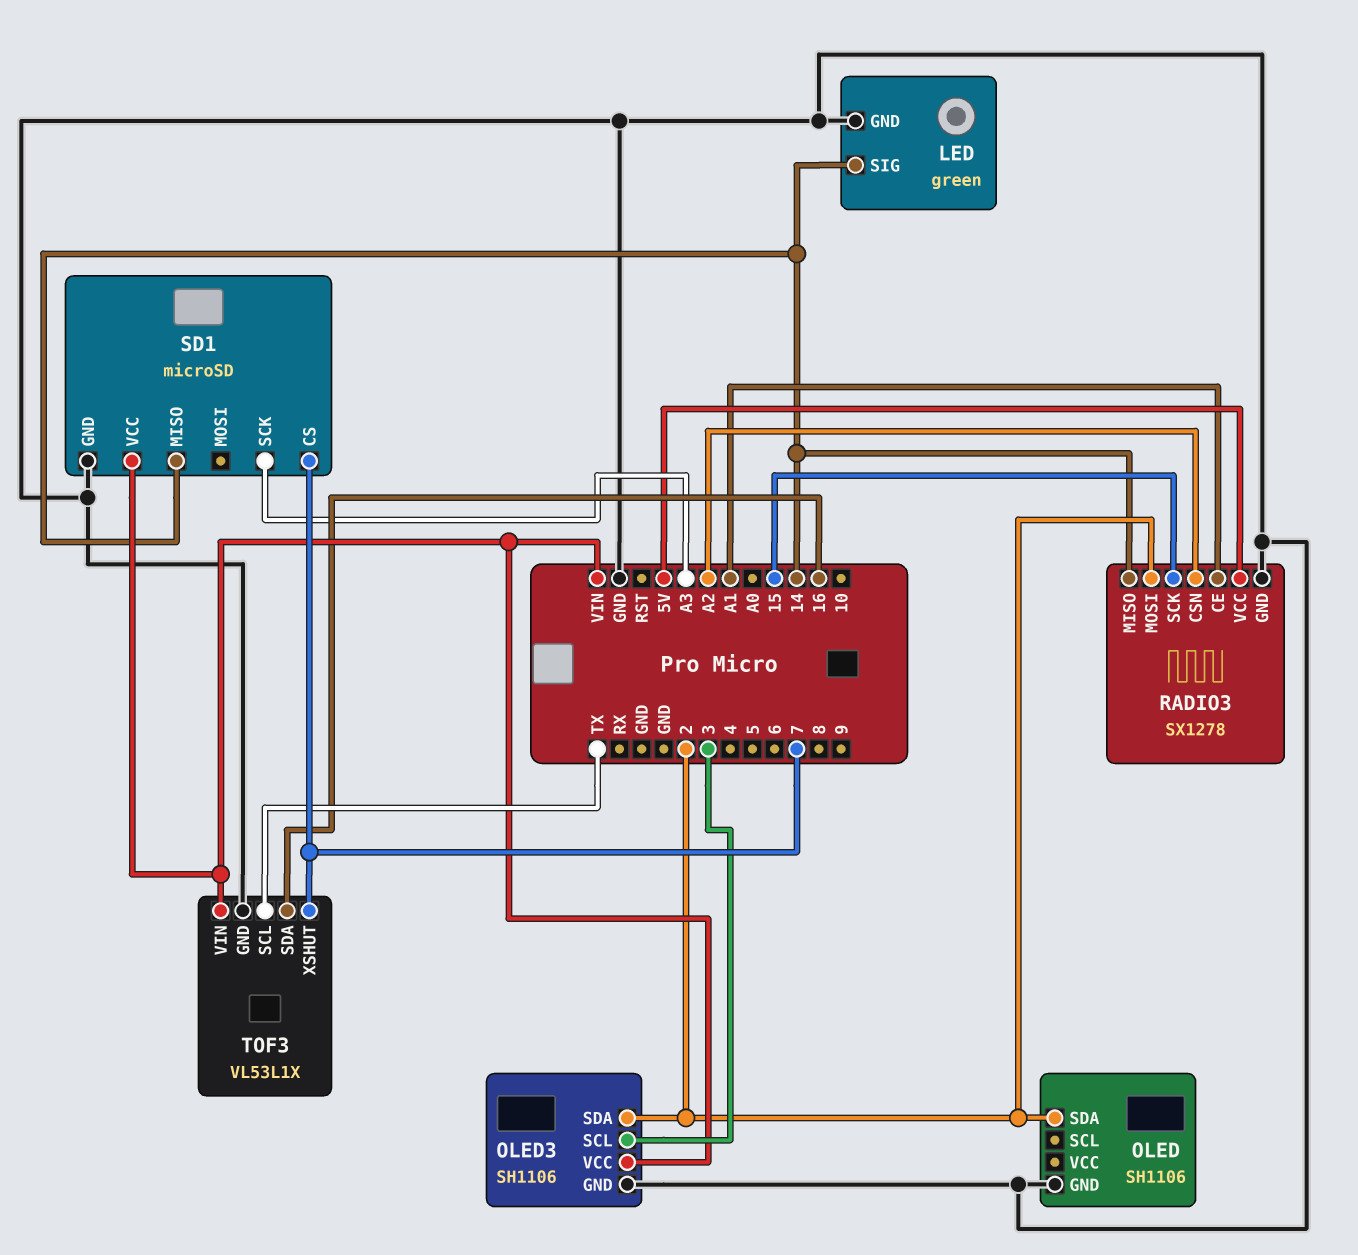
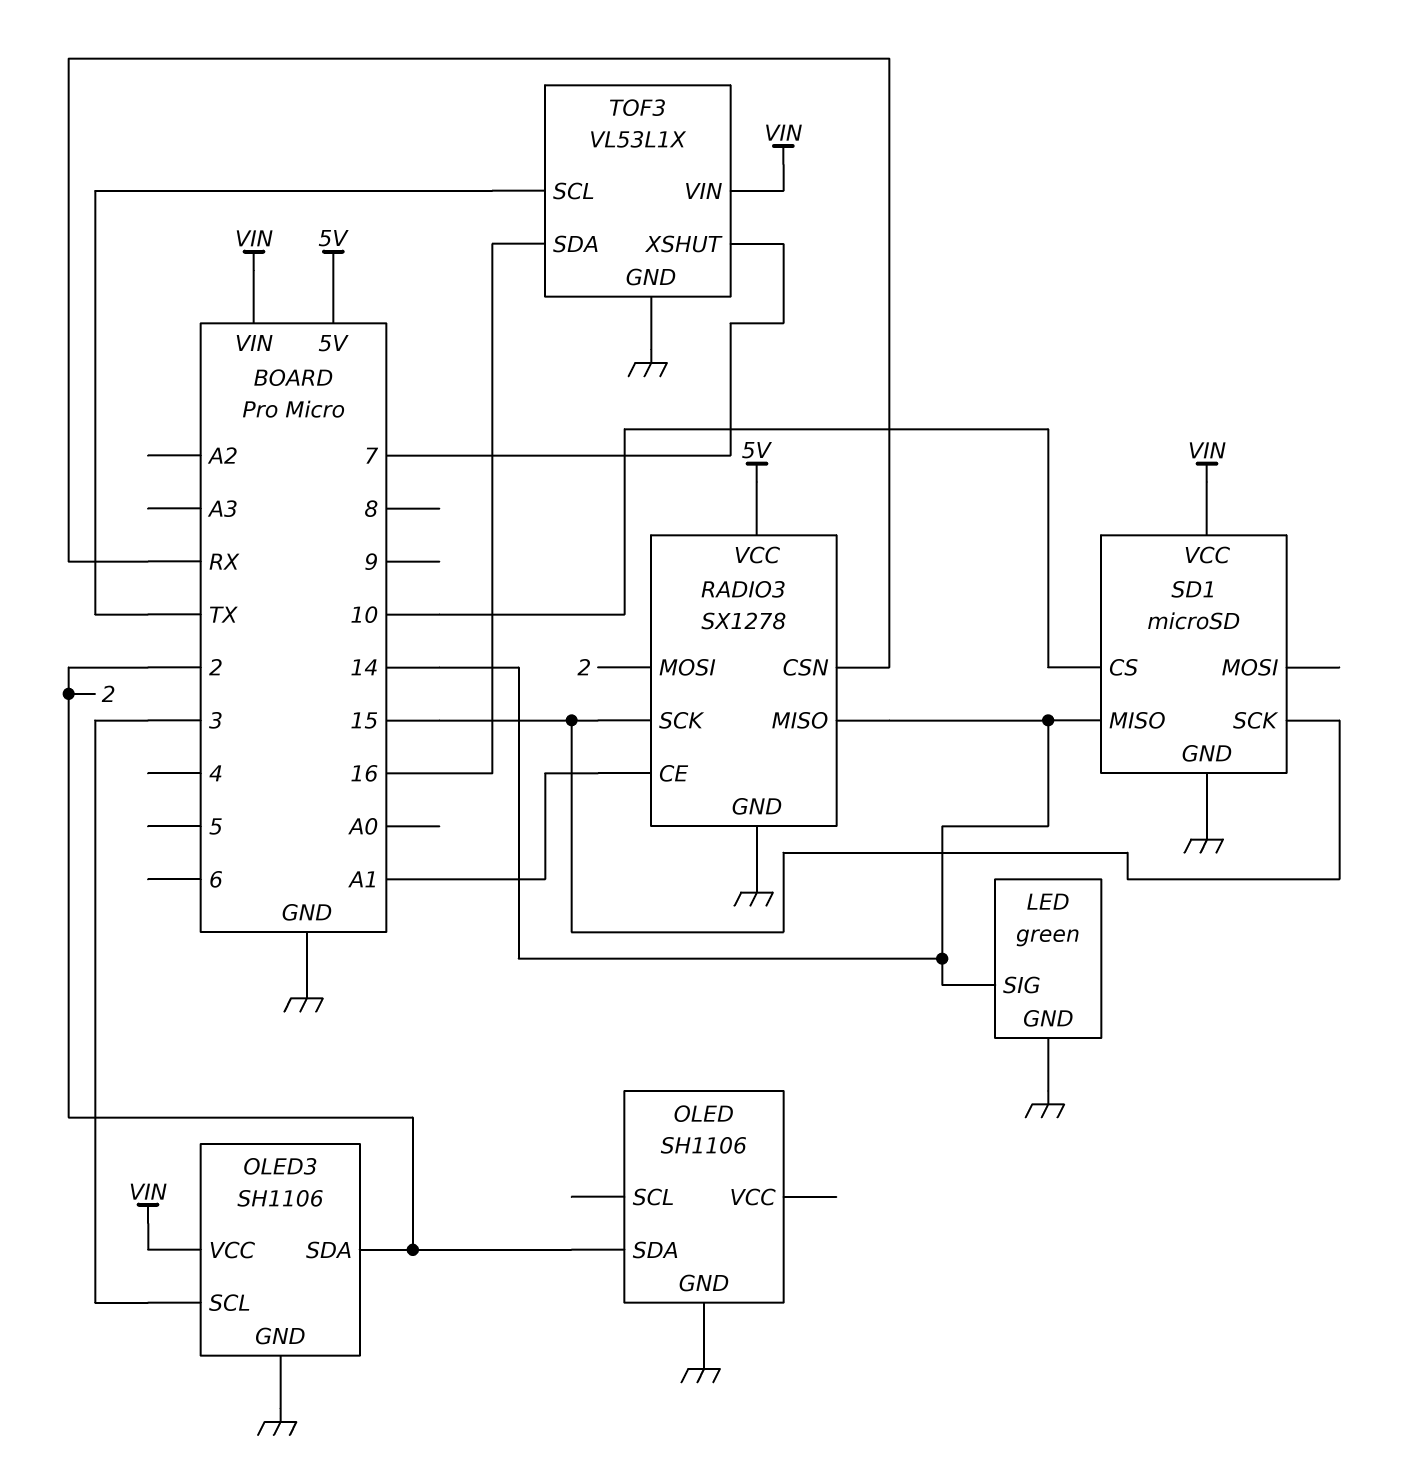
RADIO3 pin CSN: A2 -> RX
SD1 pin CS: 7 -> 10
SD1 pin SCK: A3 -> 15

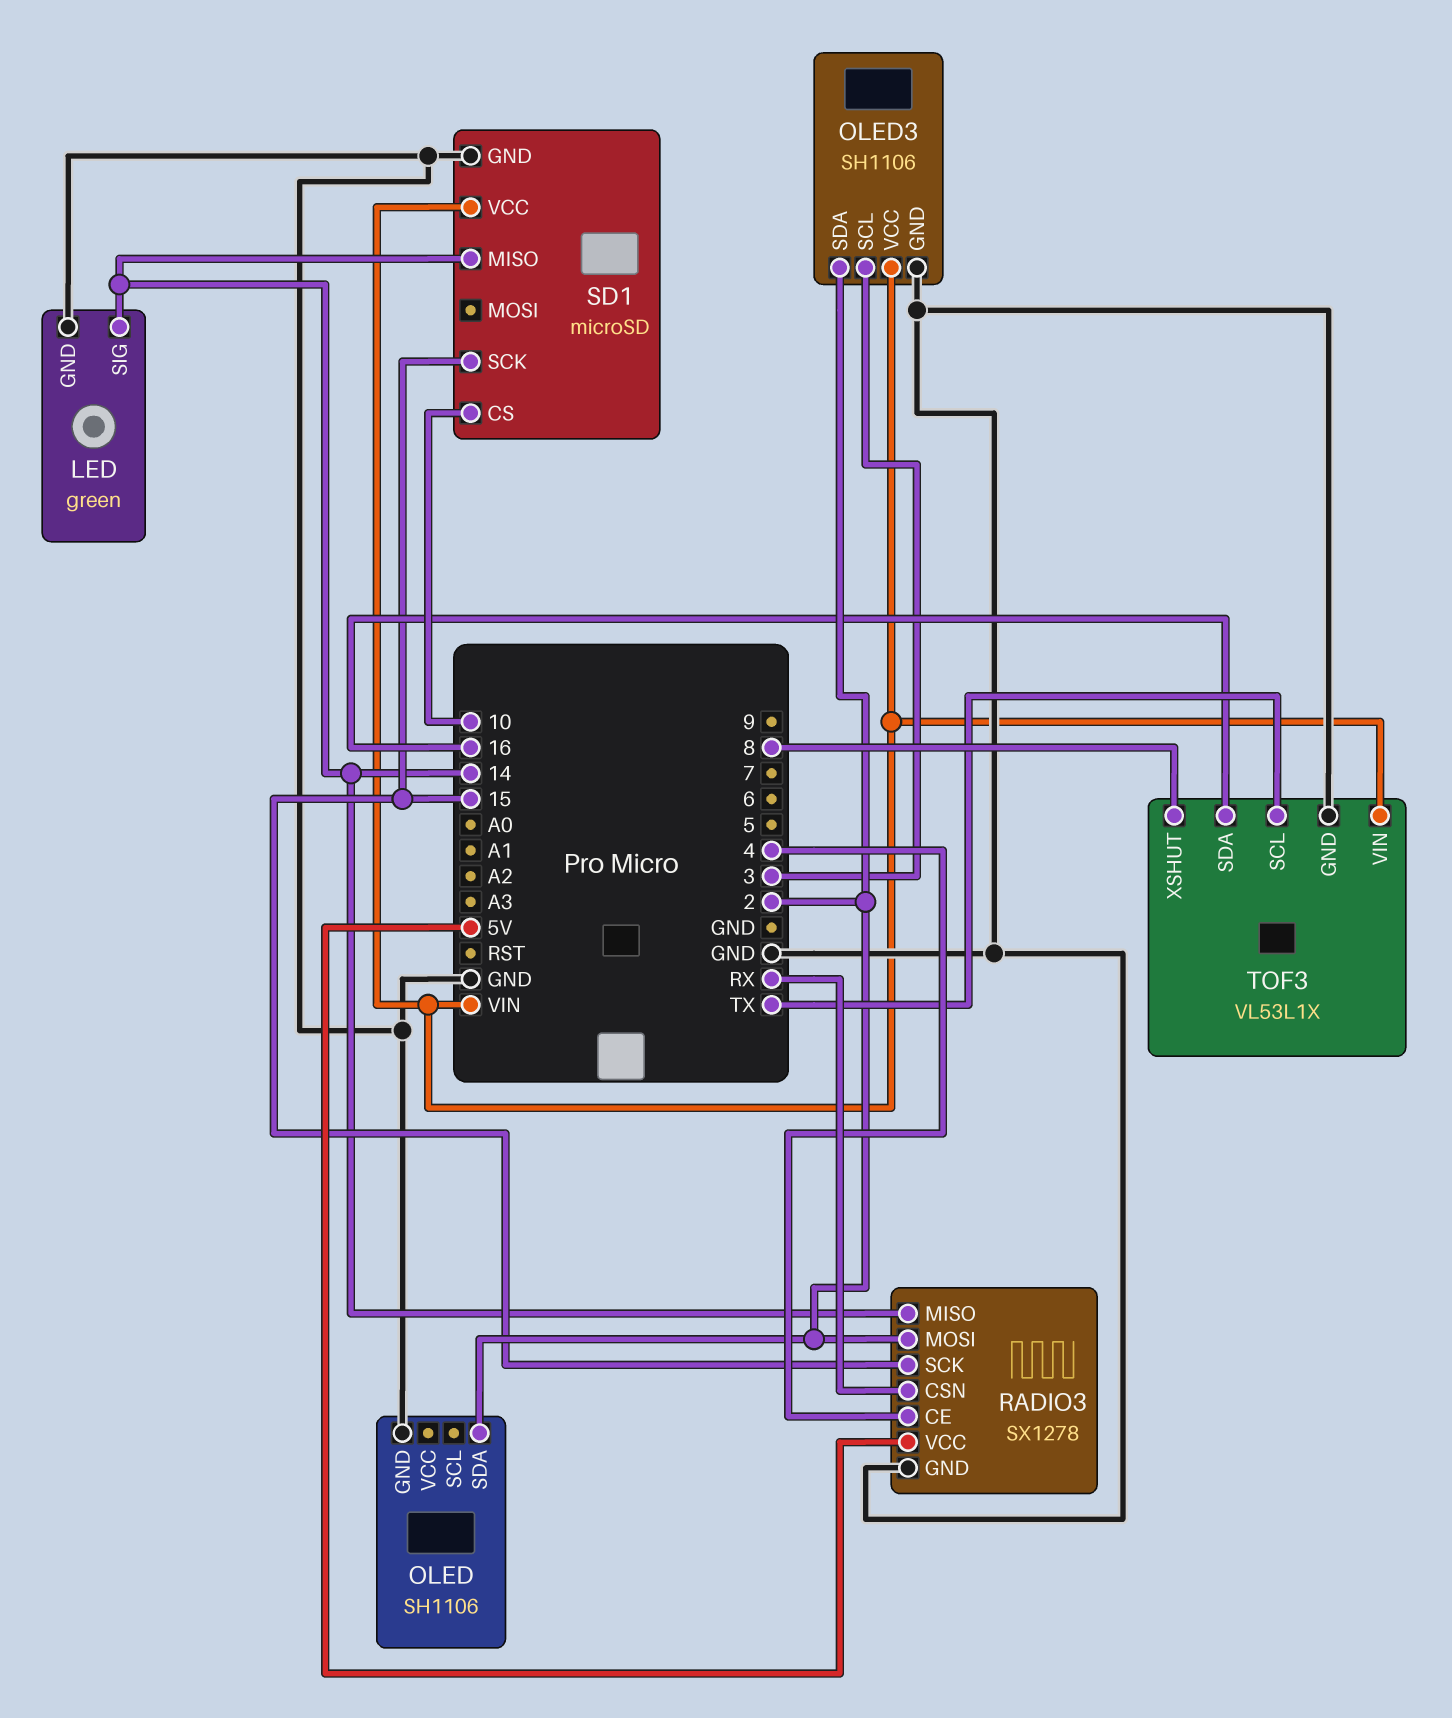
RADIO3 pin CE: A1 -> 4
TOF3 pin XSHUT: 7 -> 8

